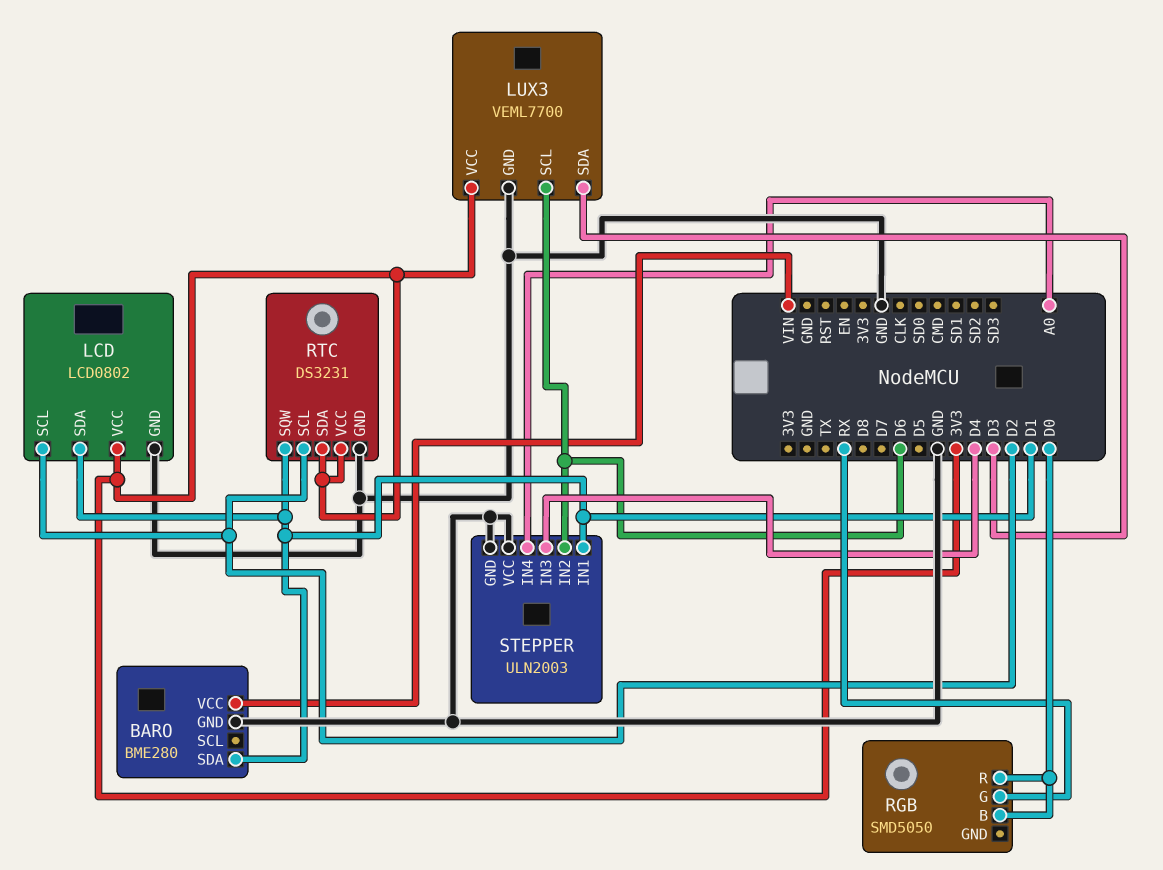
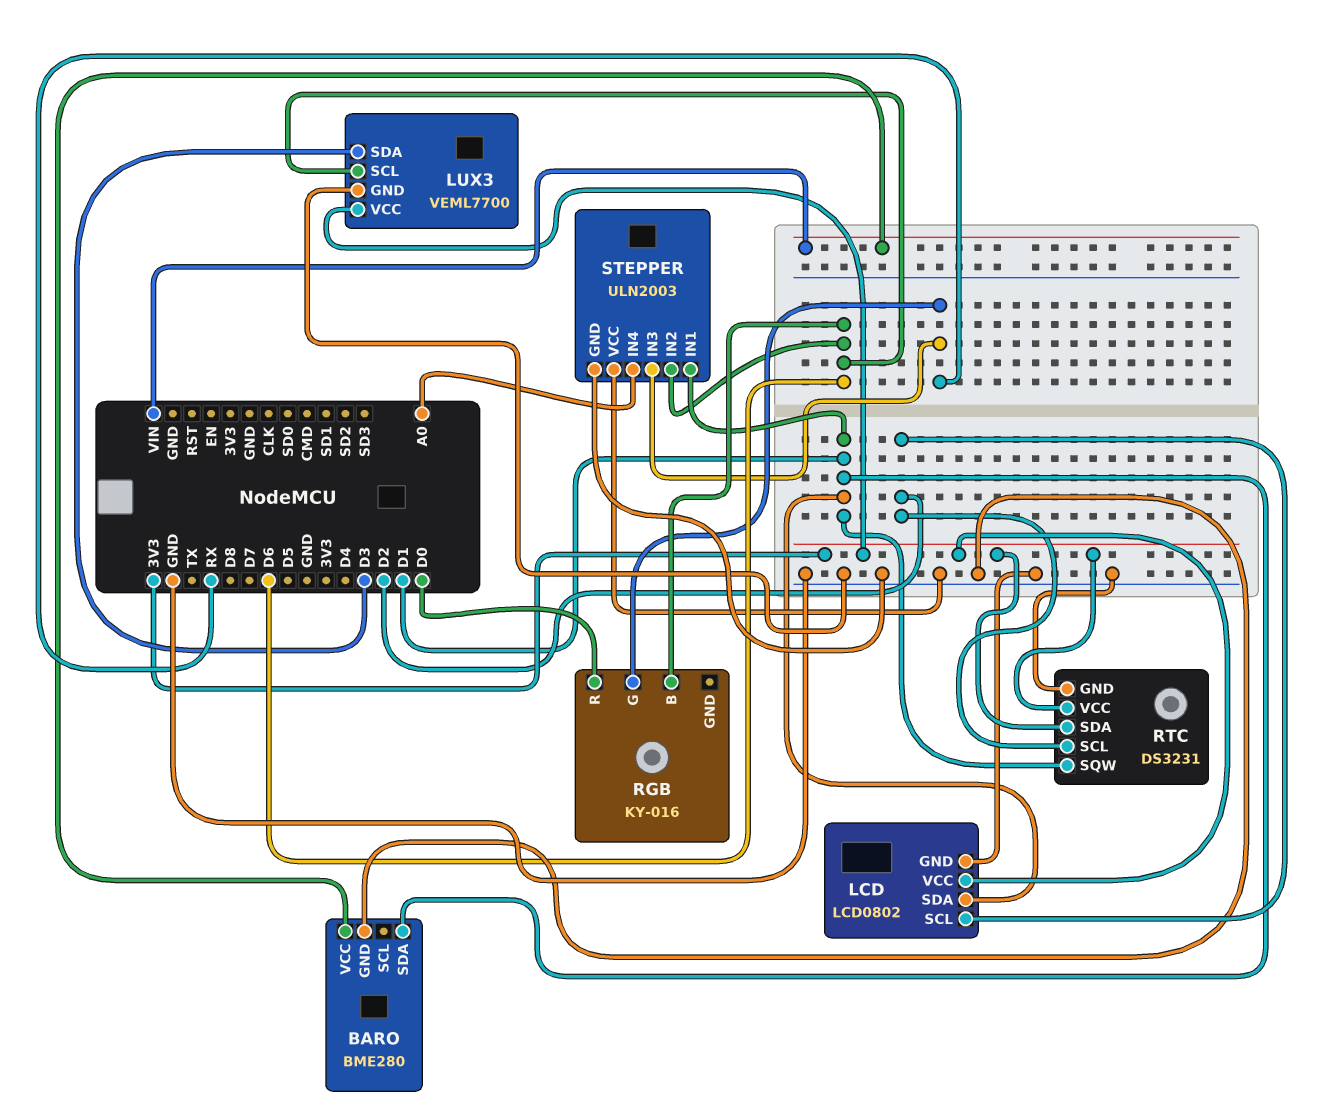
RGB: SMD5050 -> KY-016
RGB pin B: D0 -> D6
STEPPER pin IN3: D4 -> RX

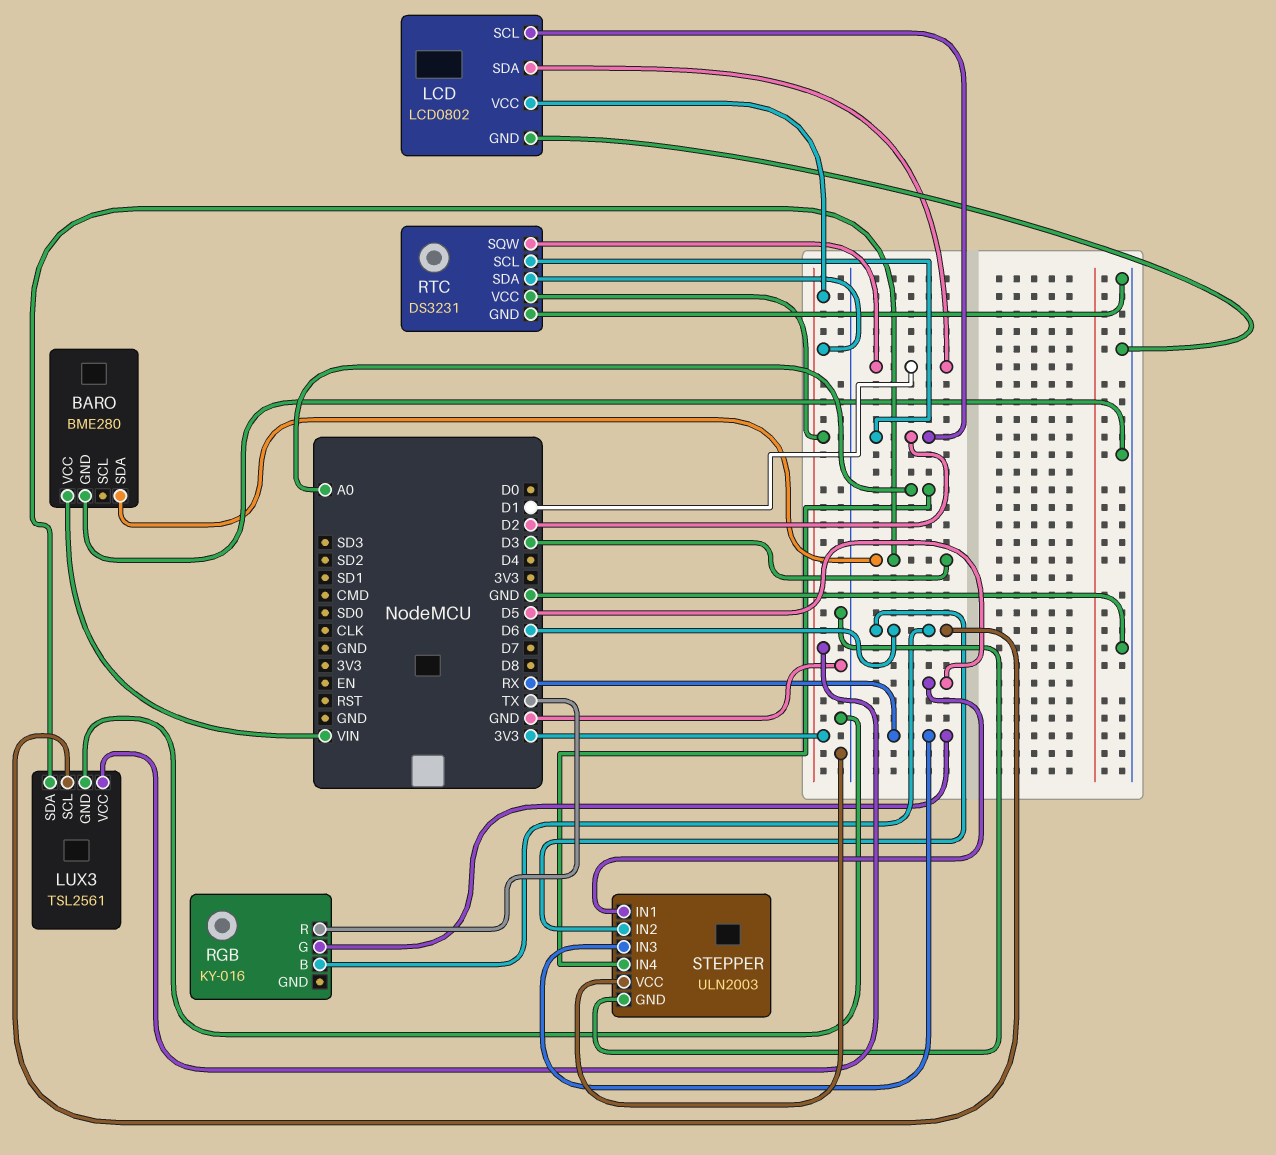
BARO pin SDA: D1 -> D3
LUX3: VEML7700 -> TSL2561
RGB pin R: D0 -> TX
STEPPER pin IN1: D1 -> D5

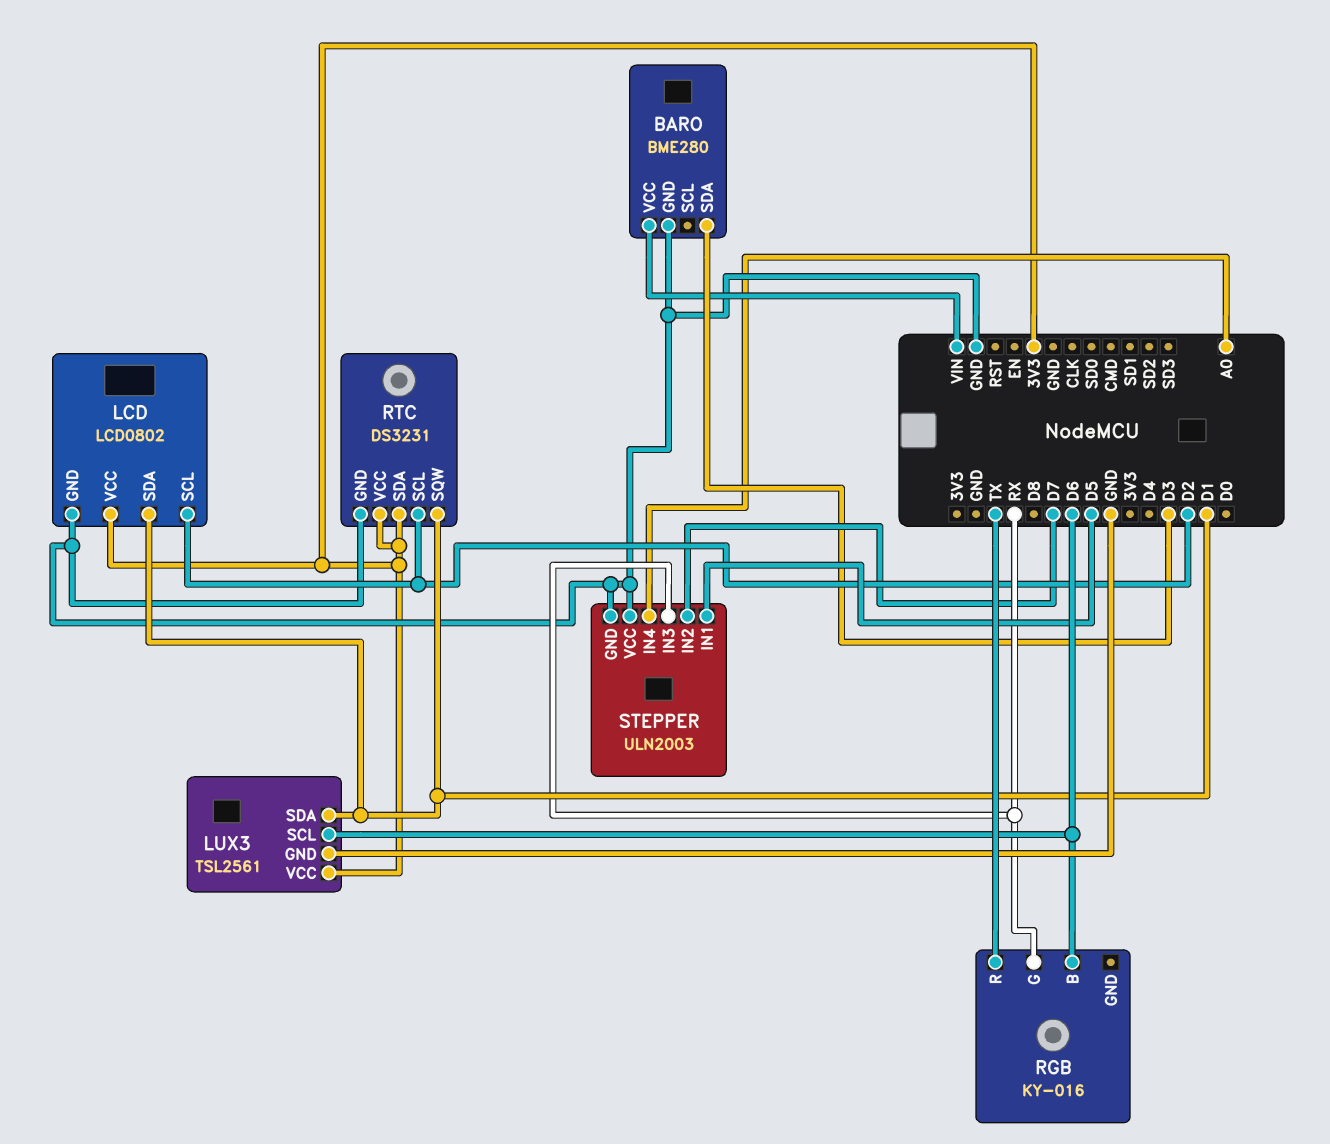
LUX3 pin SDA: D3 -> D1
STEPPER pin IN2: D6 -> D7

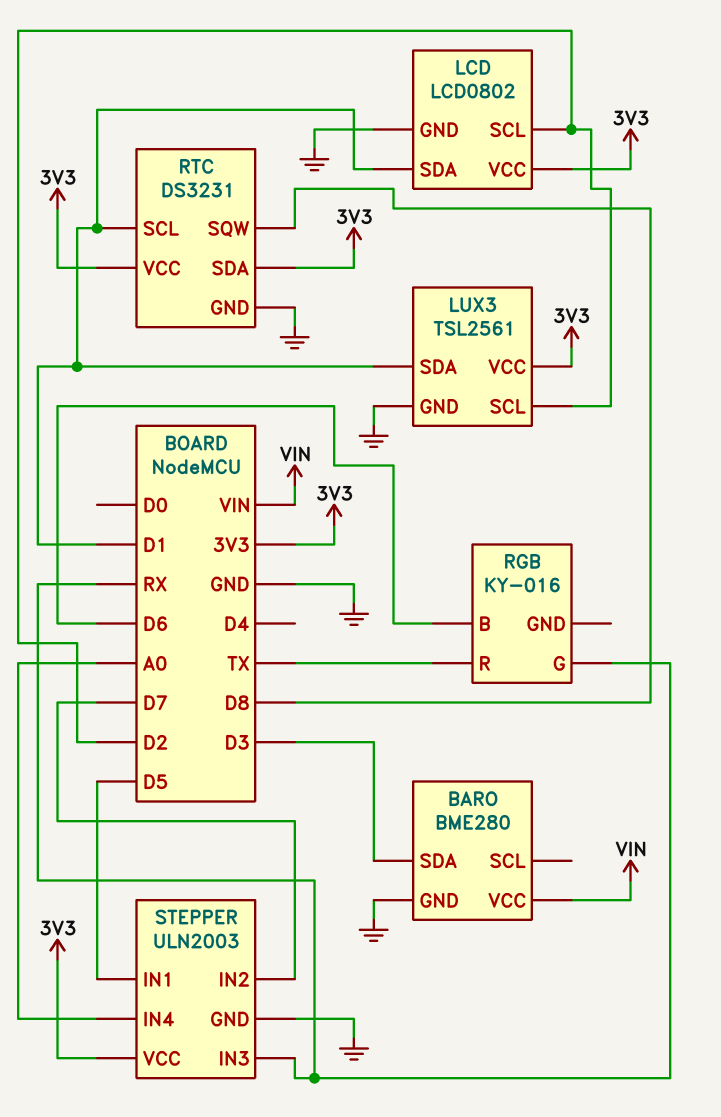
LUX3 pin SCL: D6 -> D2
RTC pin SCL: D2 -> D1
RTC pin SQW: D1 -> D8
STEPPER pin VCC: GND -> 3V3

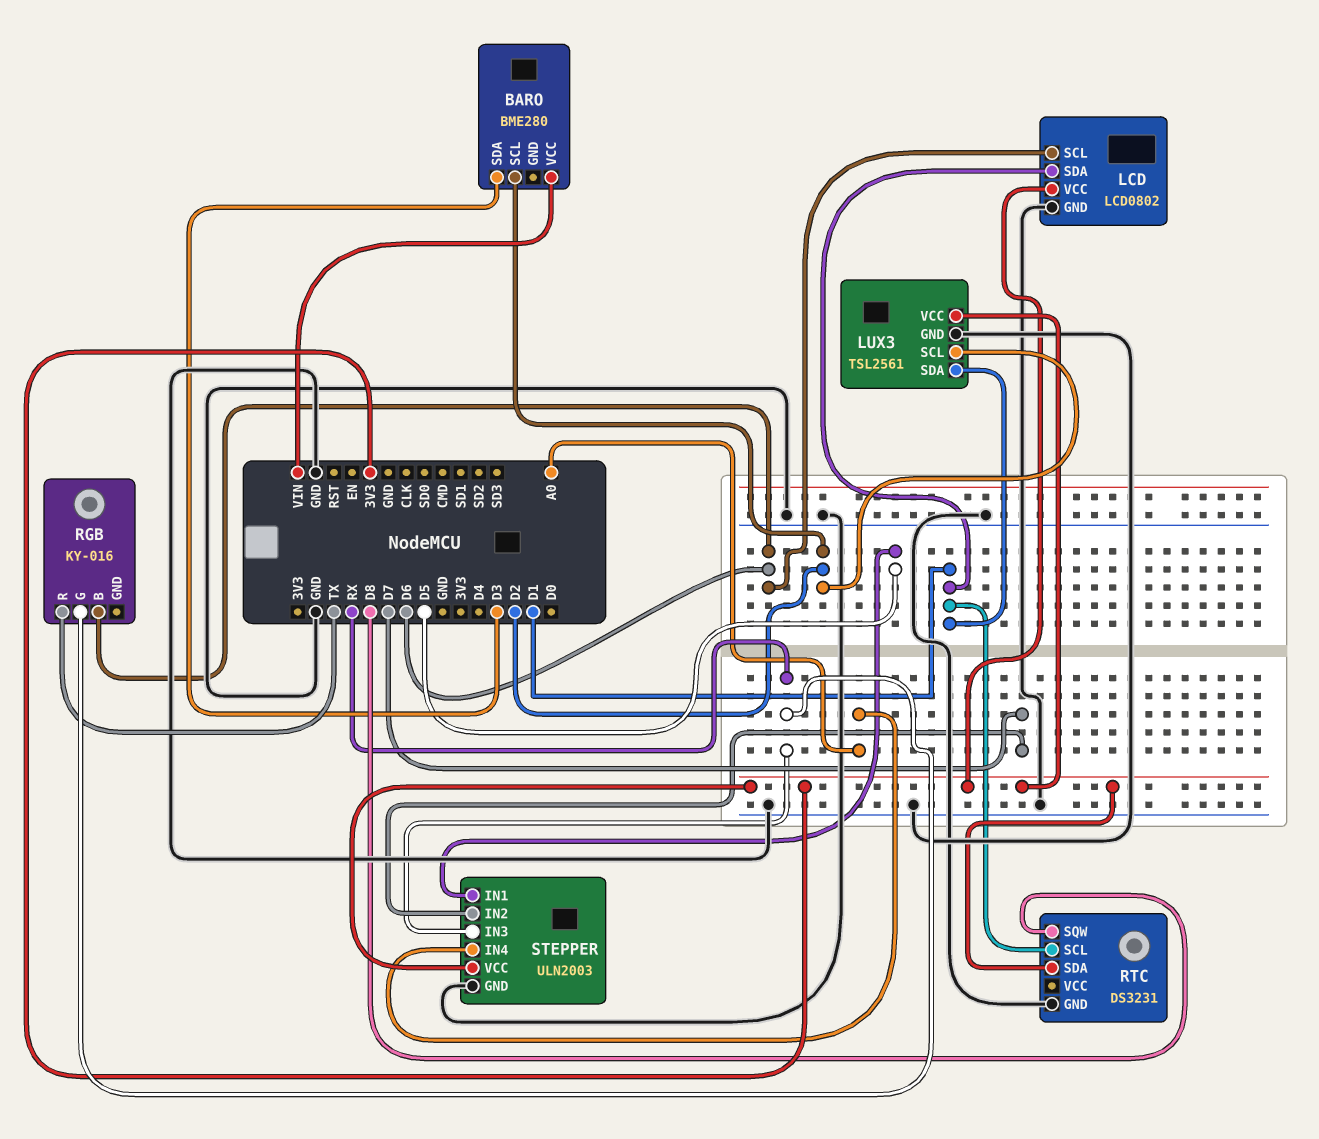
BARO pin GND: GND -> none
BARO pin SCL: none -> D2
LCD pin SCL: D2 -> D6
RTC pin VCC: 3V3 -> none

